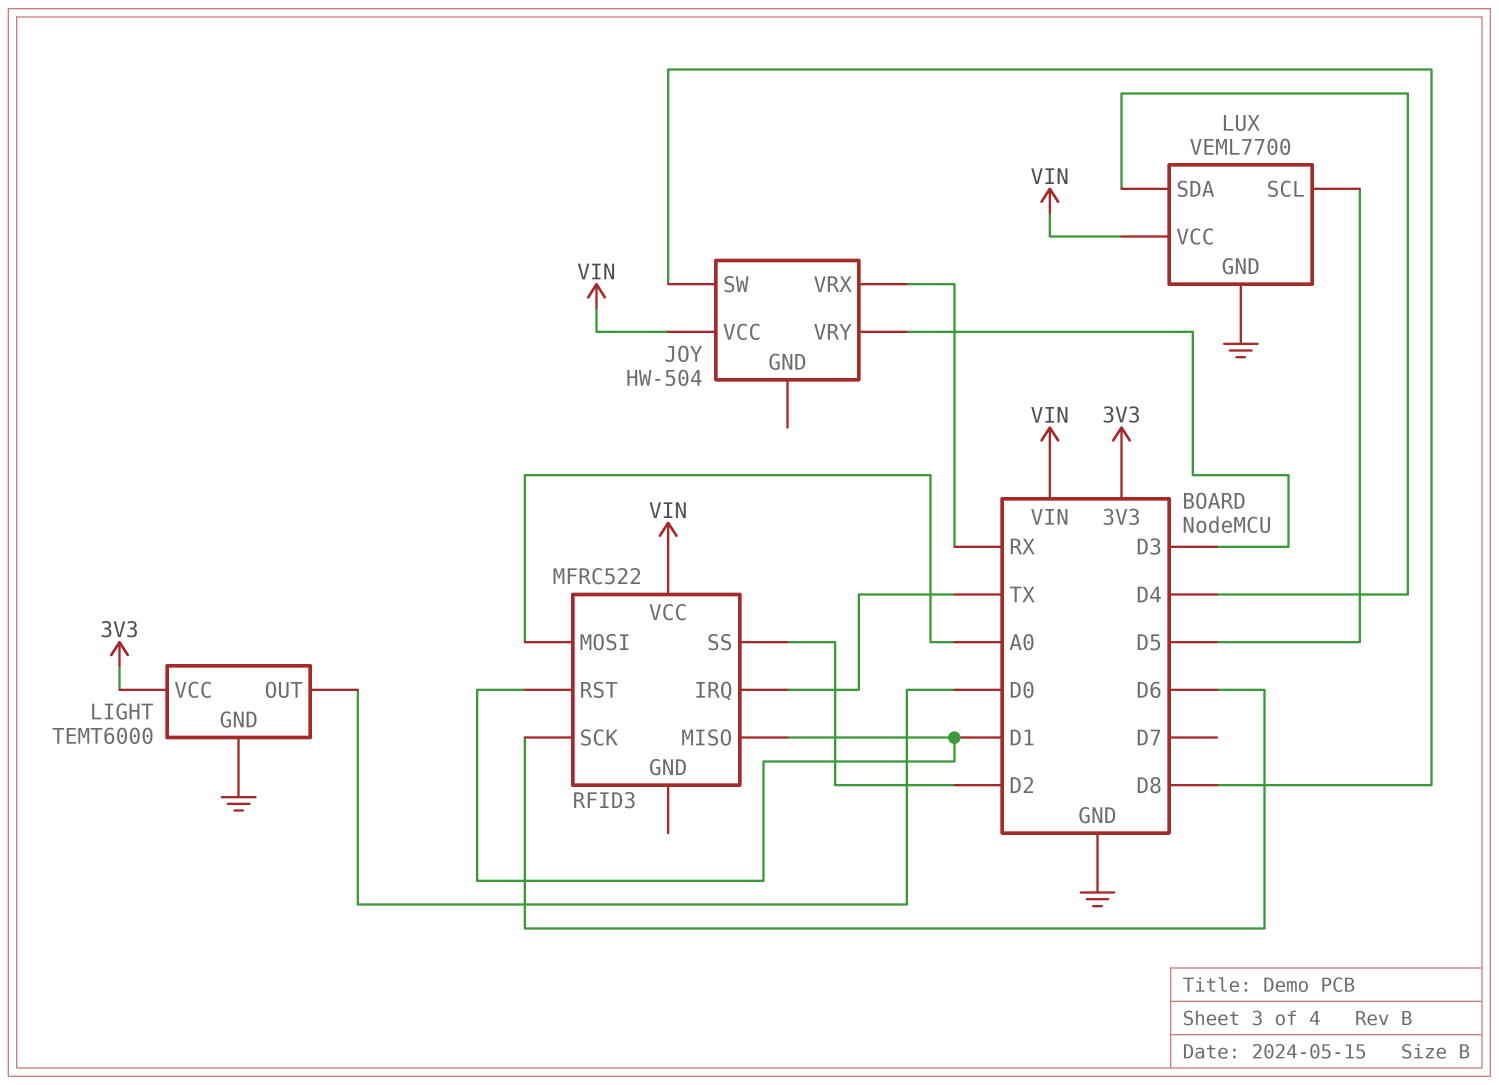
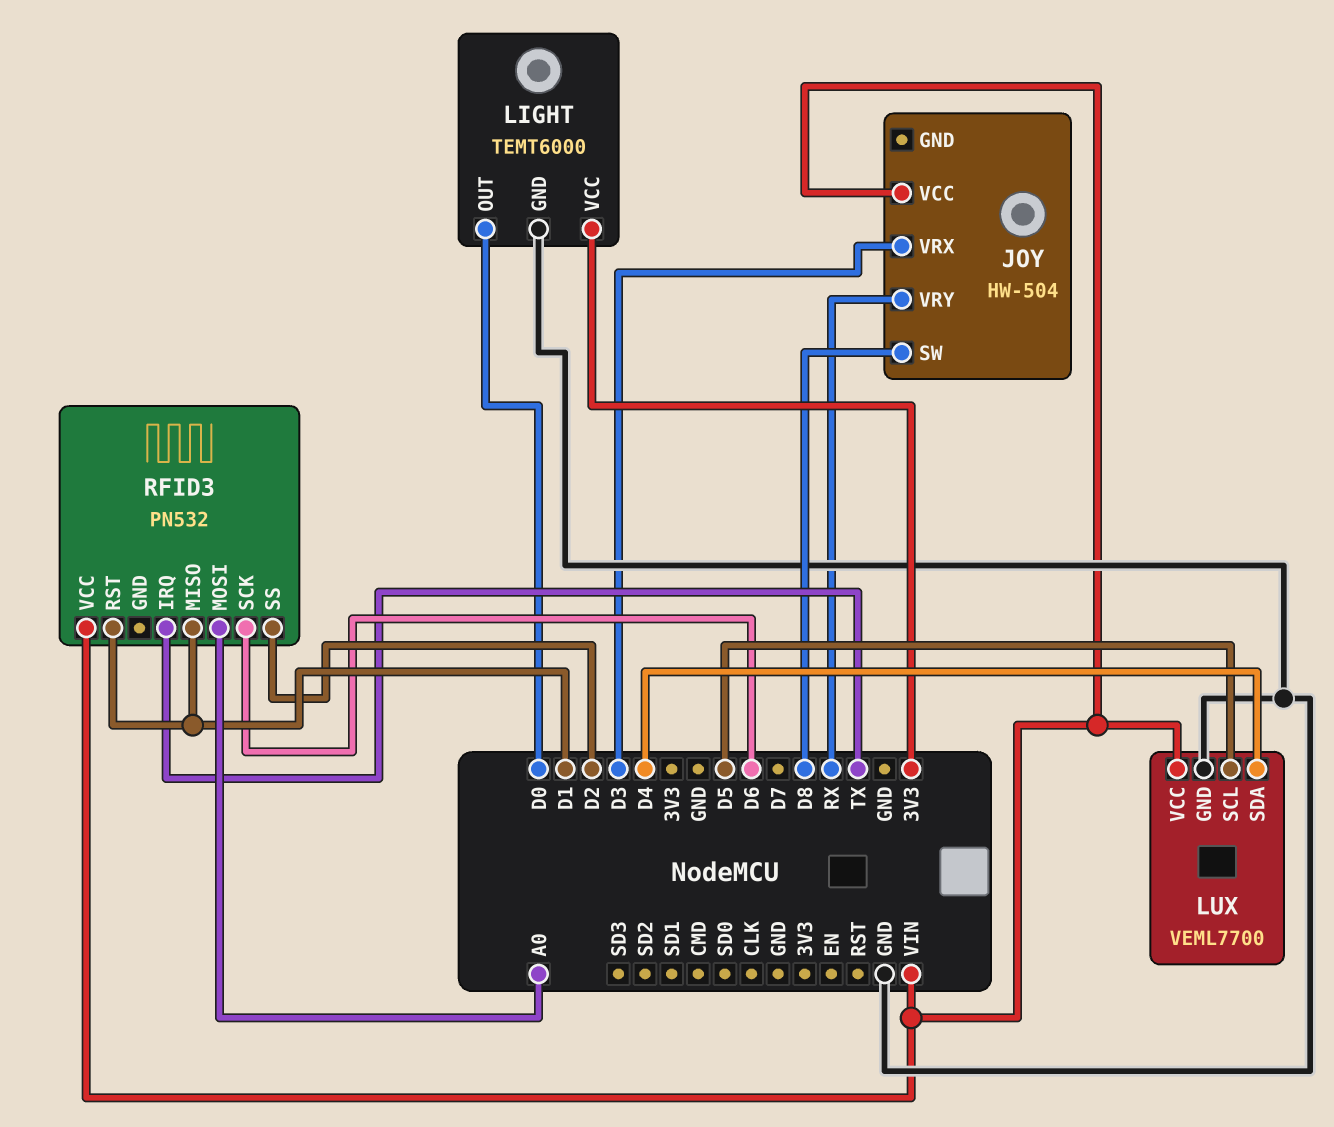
JOY pin VRX: RX -> D3
JOY pin VRY: D3 -> RX
RFID3: MFRC522 -> PN532

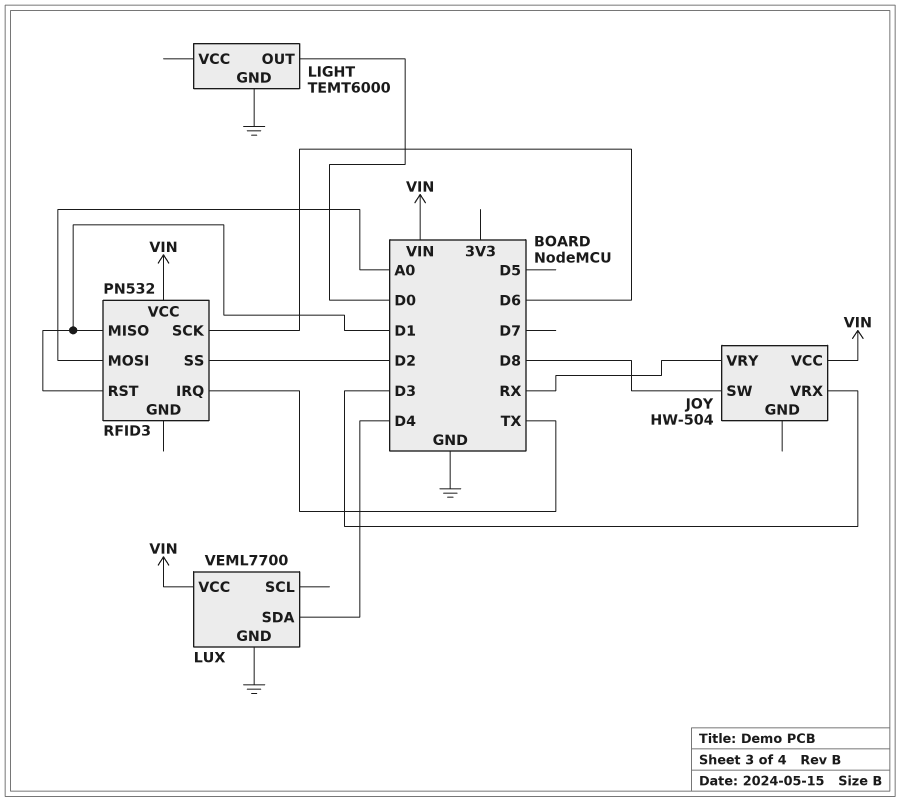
LIGHT pin VCC: 3V3 -> none
LUX pin SCL: D5 -> none

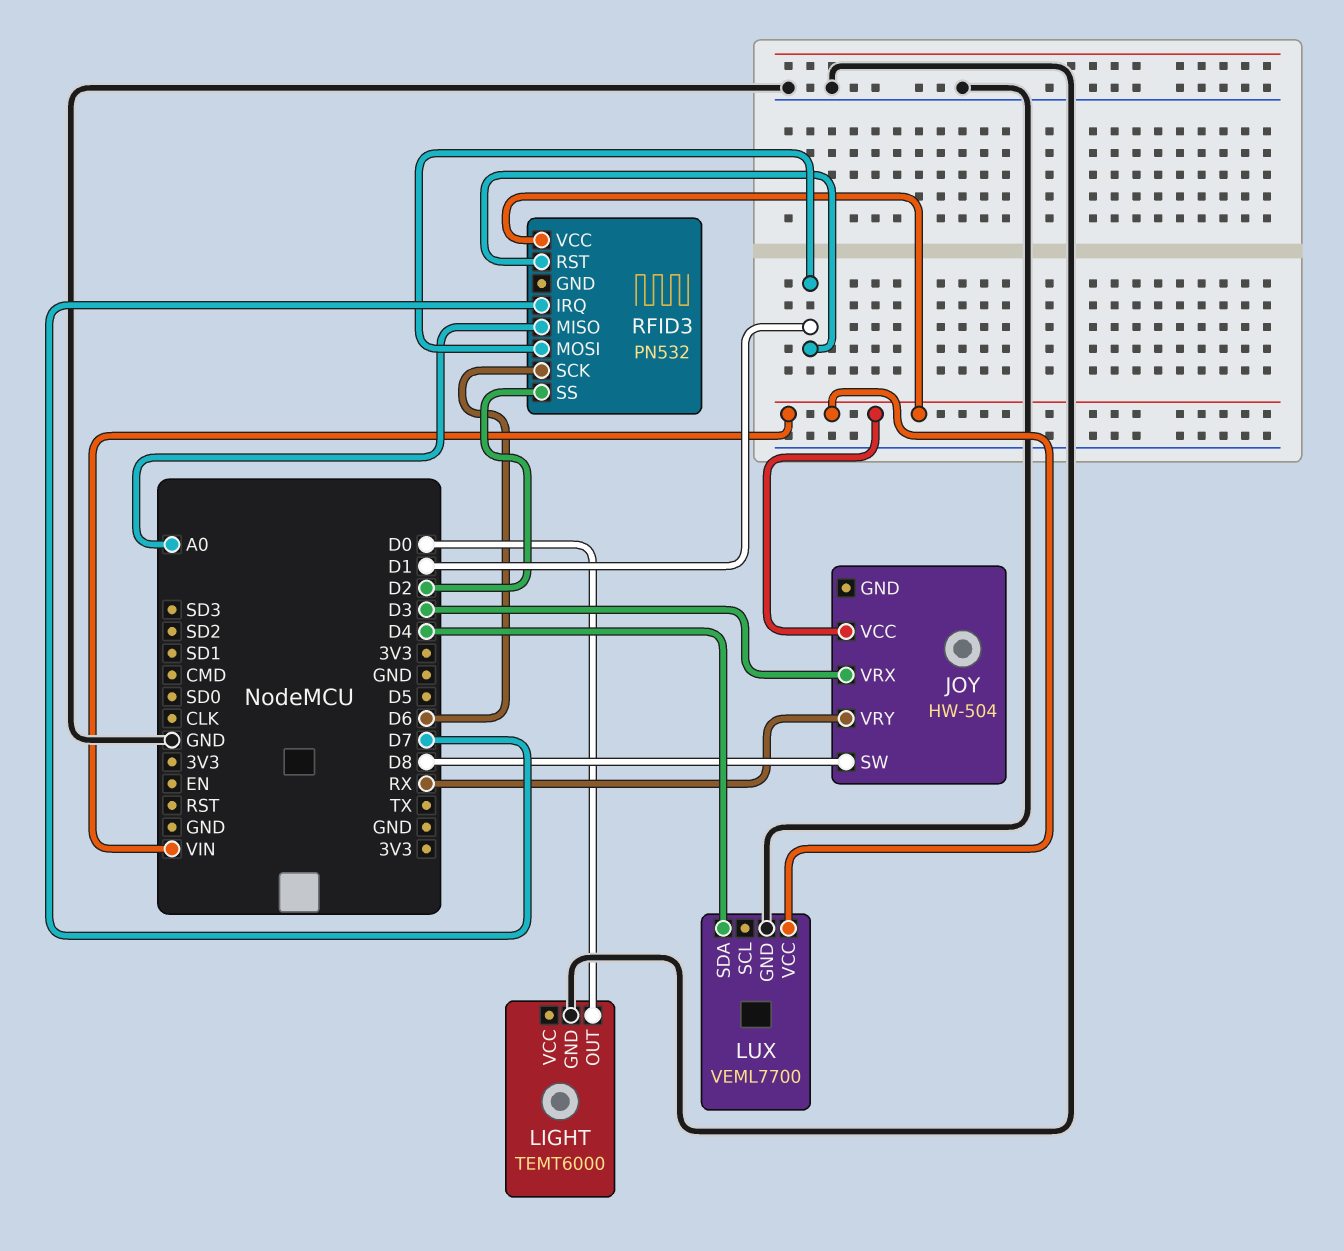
RFID3 pin IRQ: TX -> D7
RFID3 pin MISO: D1 -> A0
RFID3 pin MOSI: A0 -> D1

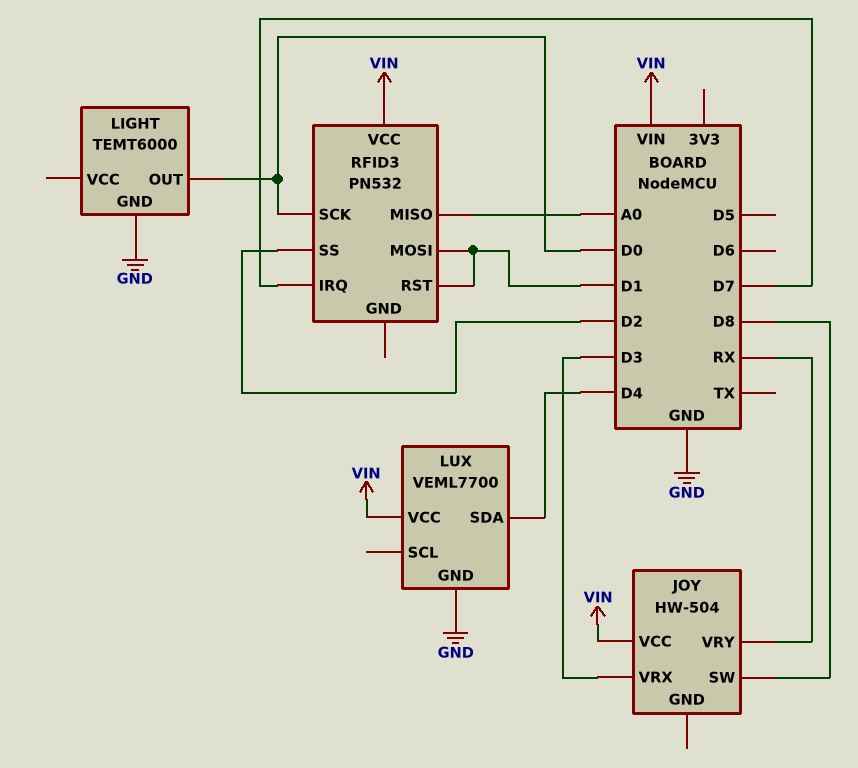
RFID3 pin SCK: D6 -> D0

